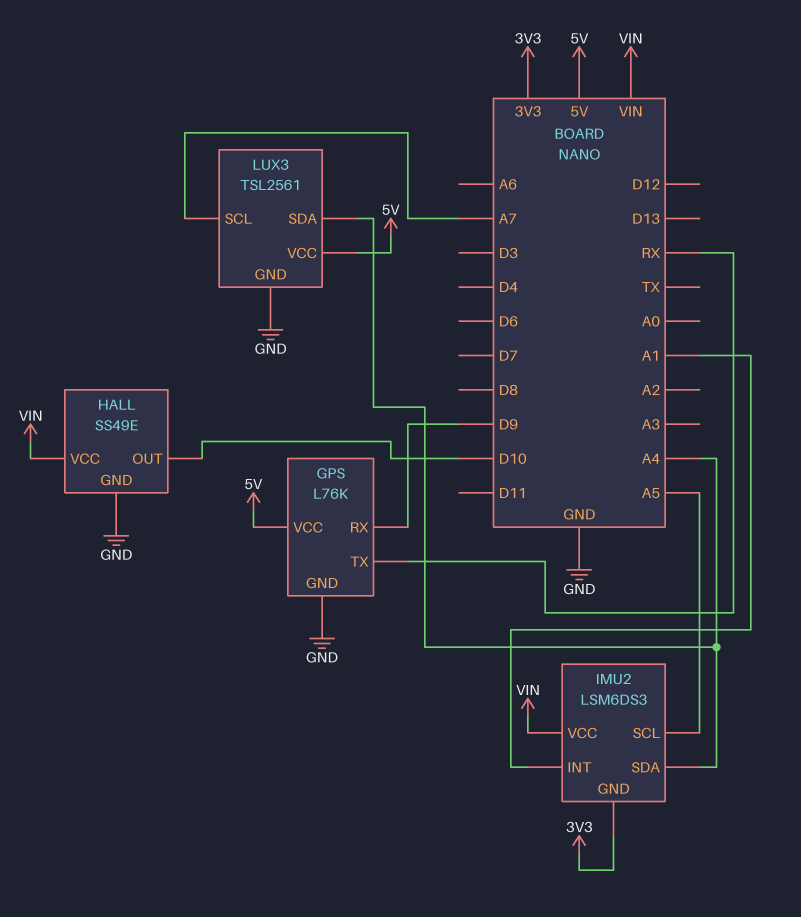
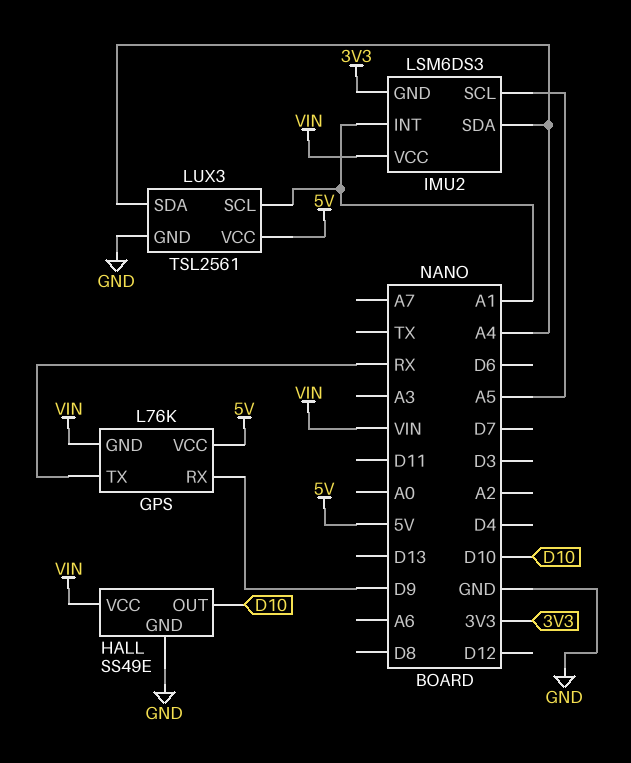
GPS pin GND: GND -> VIN
LUX3 pin SCL: A7 -> A1

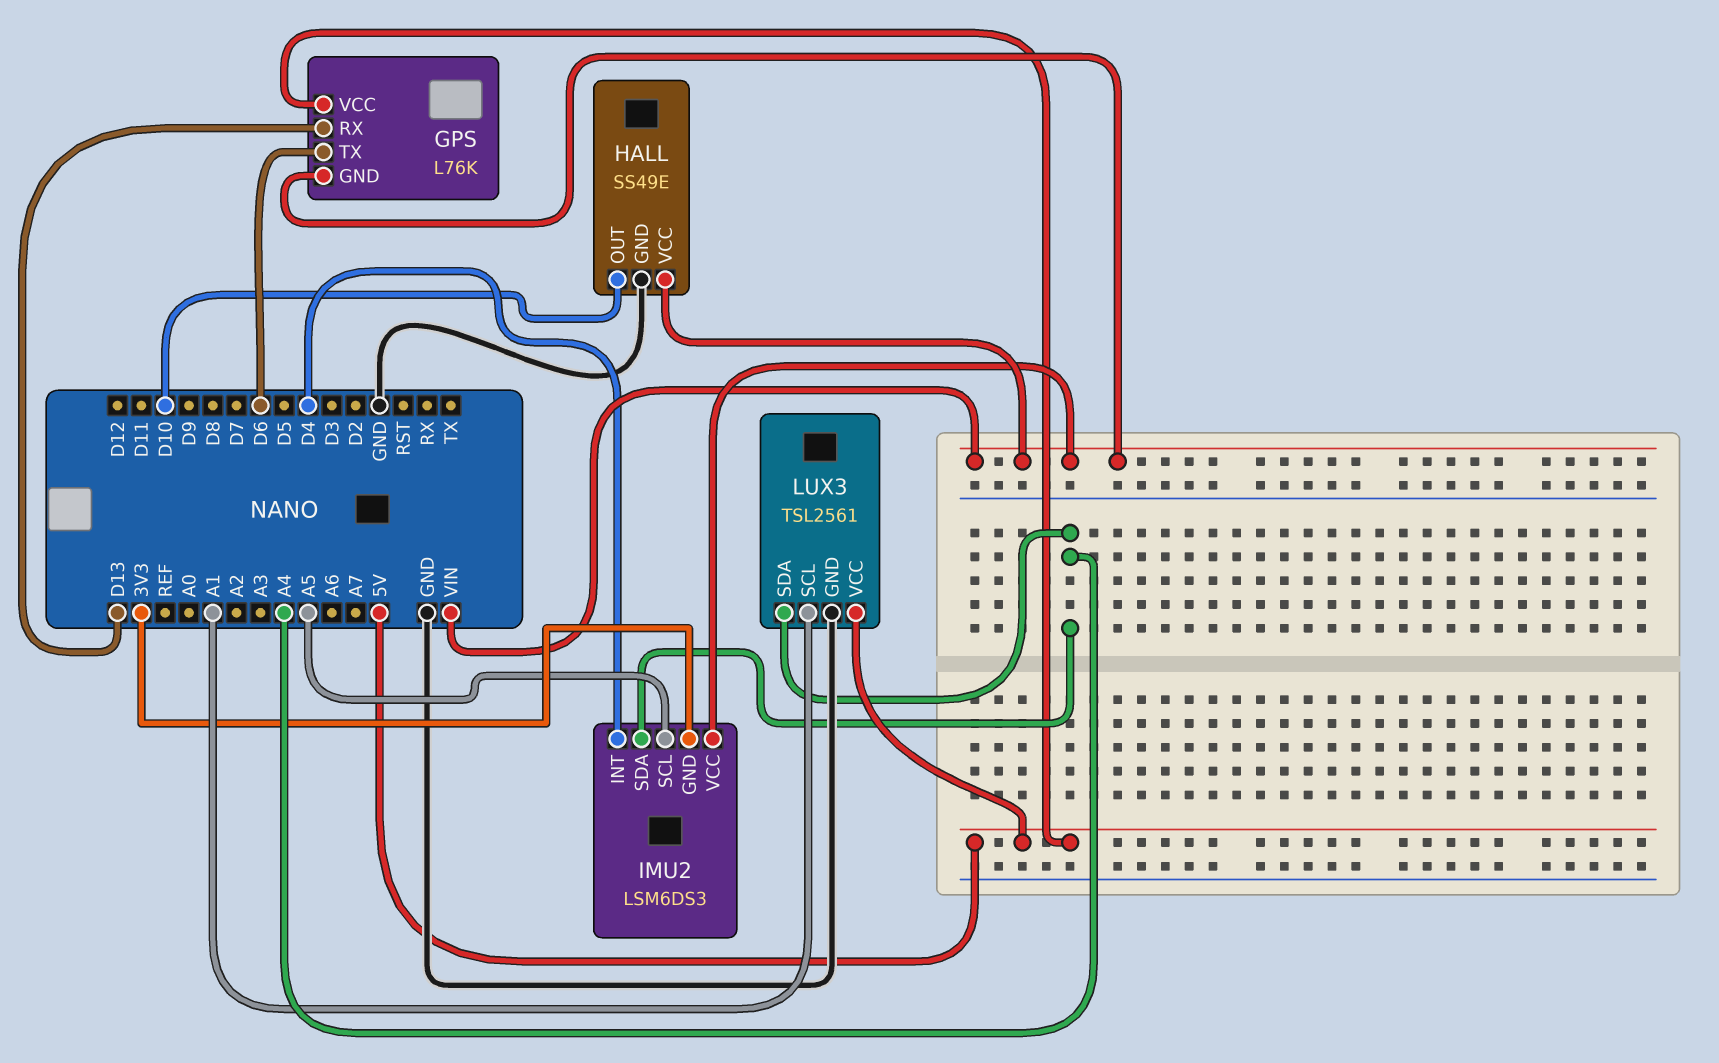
GPS pin RX: D9 -> D13
GPS pin TX: RX -> D6
IMU2 pin INT: A1 -> D4

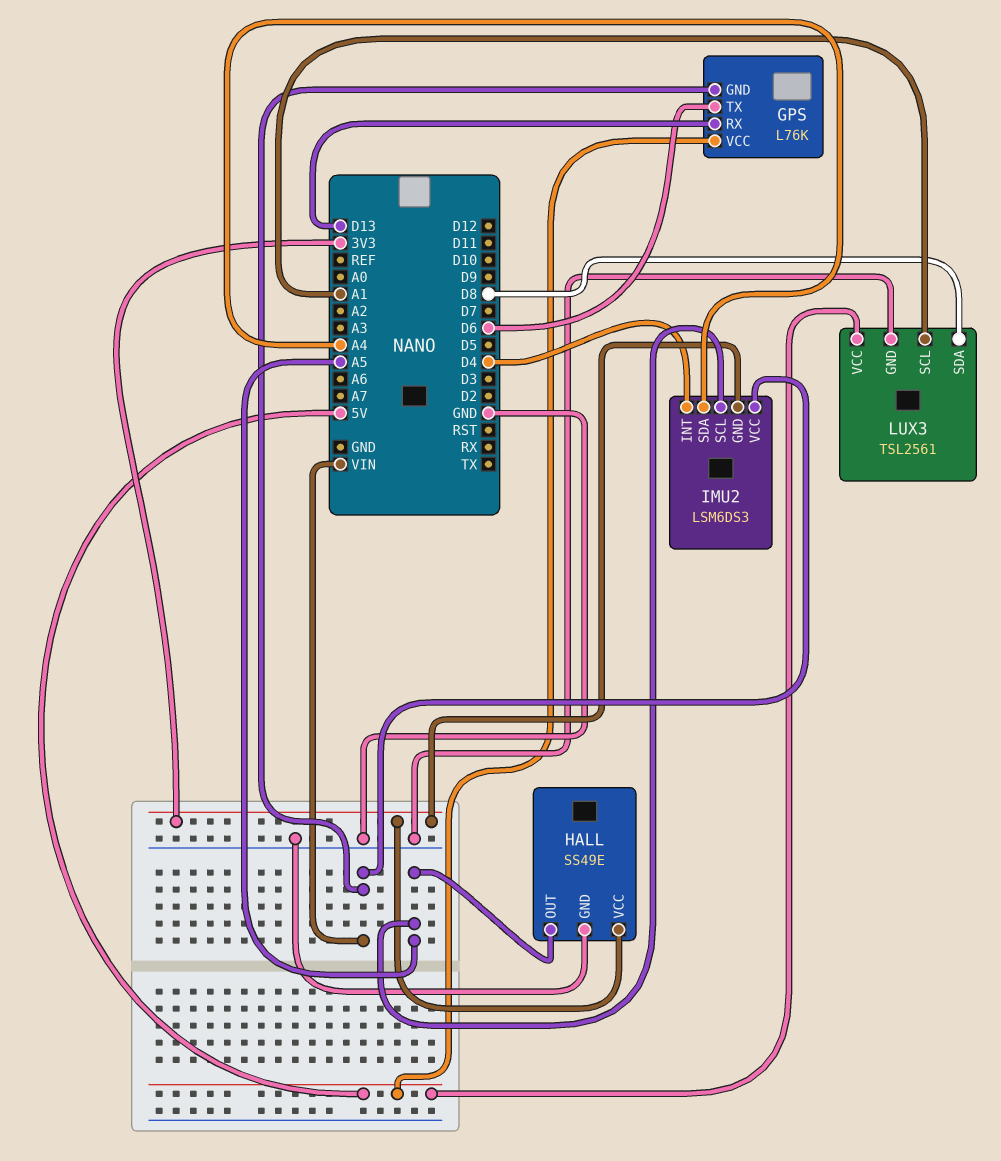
HALL pin OUT: D10 -> A5
HALL pin VCC: VIN -> 3V3
LUX3 pin SDA: A4 -> D8

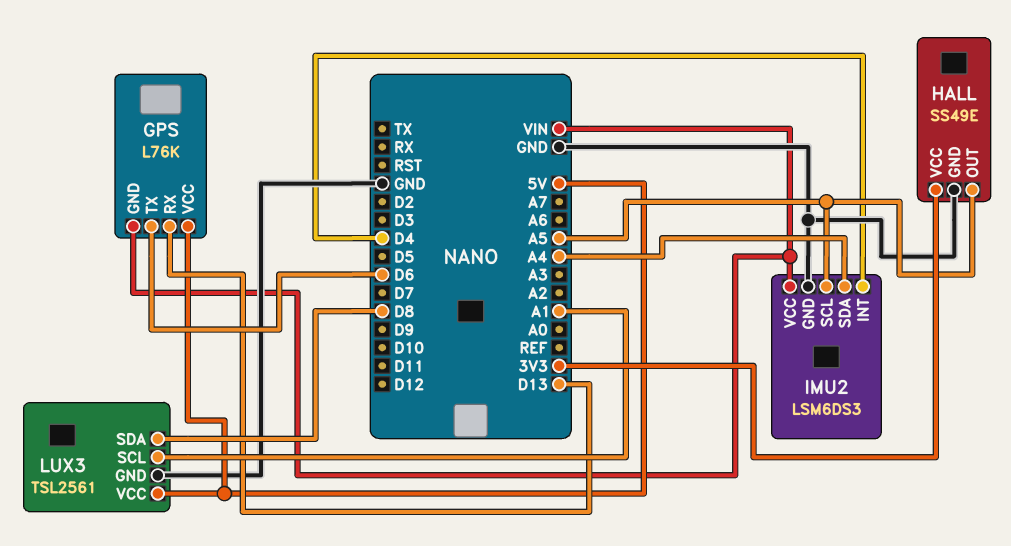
IMU2 pin GND: 3V3 -> GND

